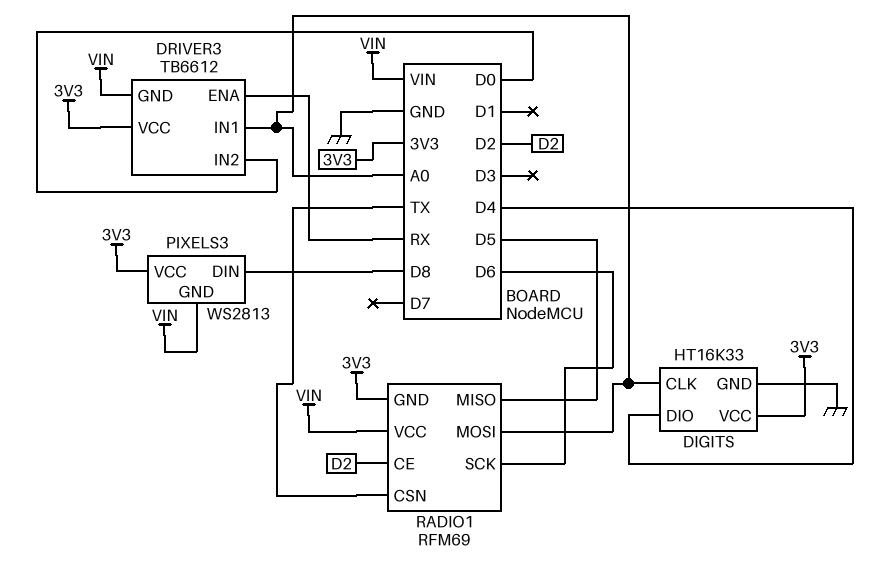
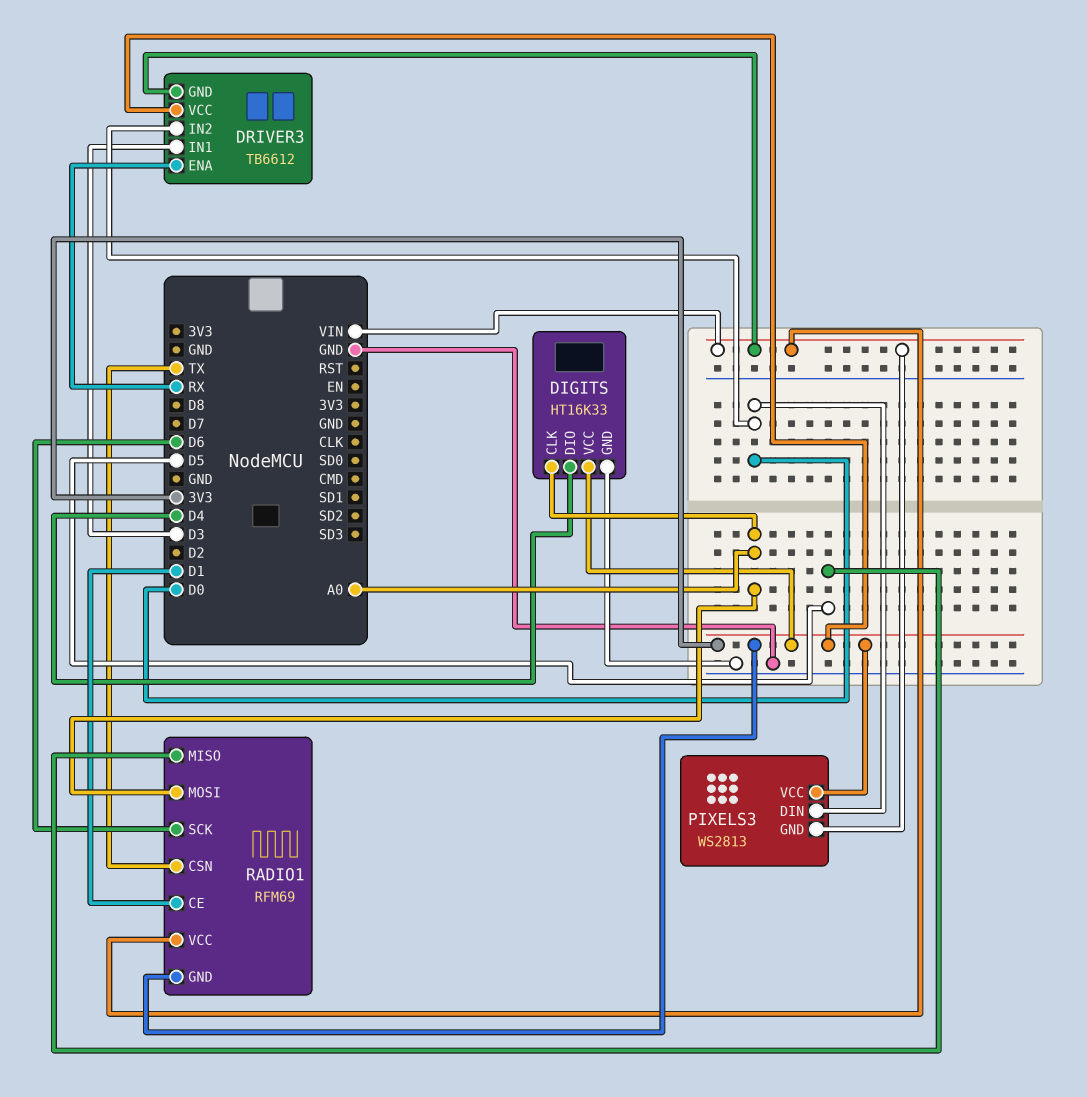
DRIVER3 pin IN1: A0 -> D3
PIXELS3 pin DIN: D8 -> D0
RADIO1 pin CE: D2 -> D1

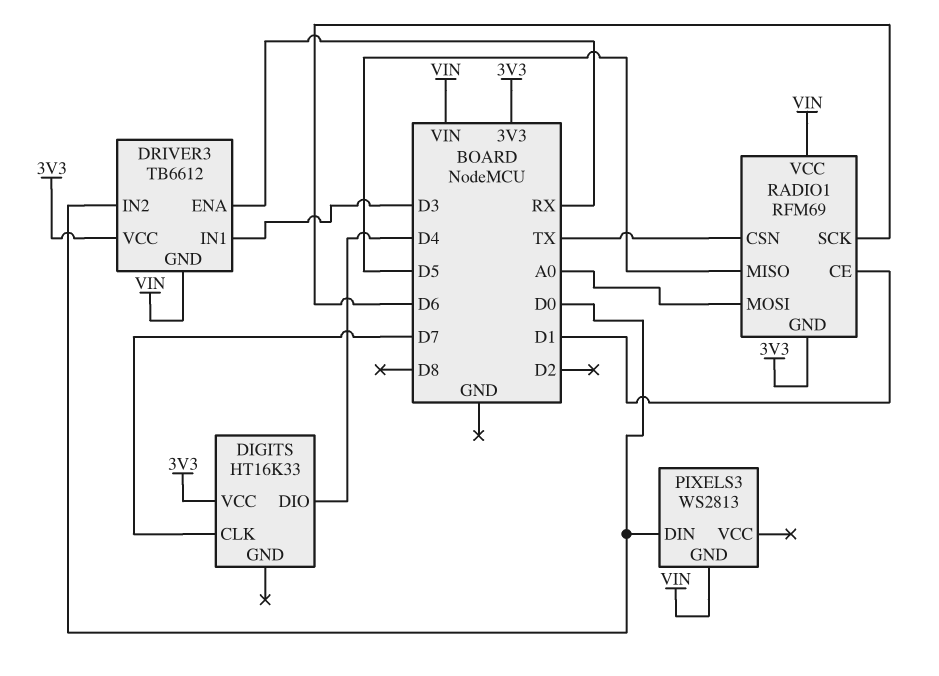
DIGITS pin CLK: A0 -> D7
DIGITS pin GND: GND -> none
PIXELS3 pin VCC: 3V3 -> none

